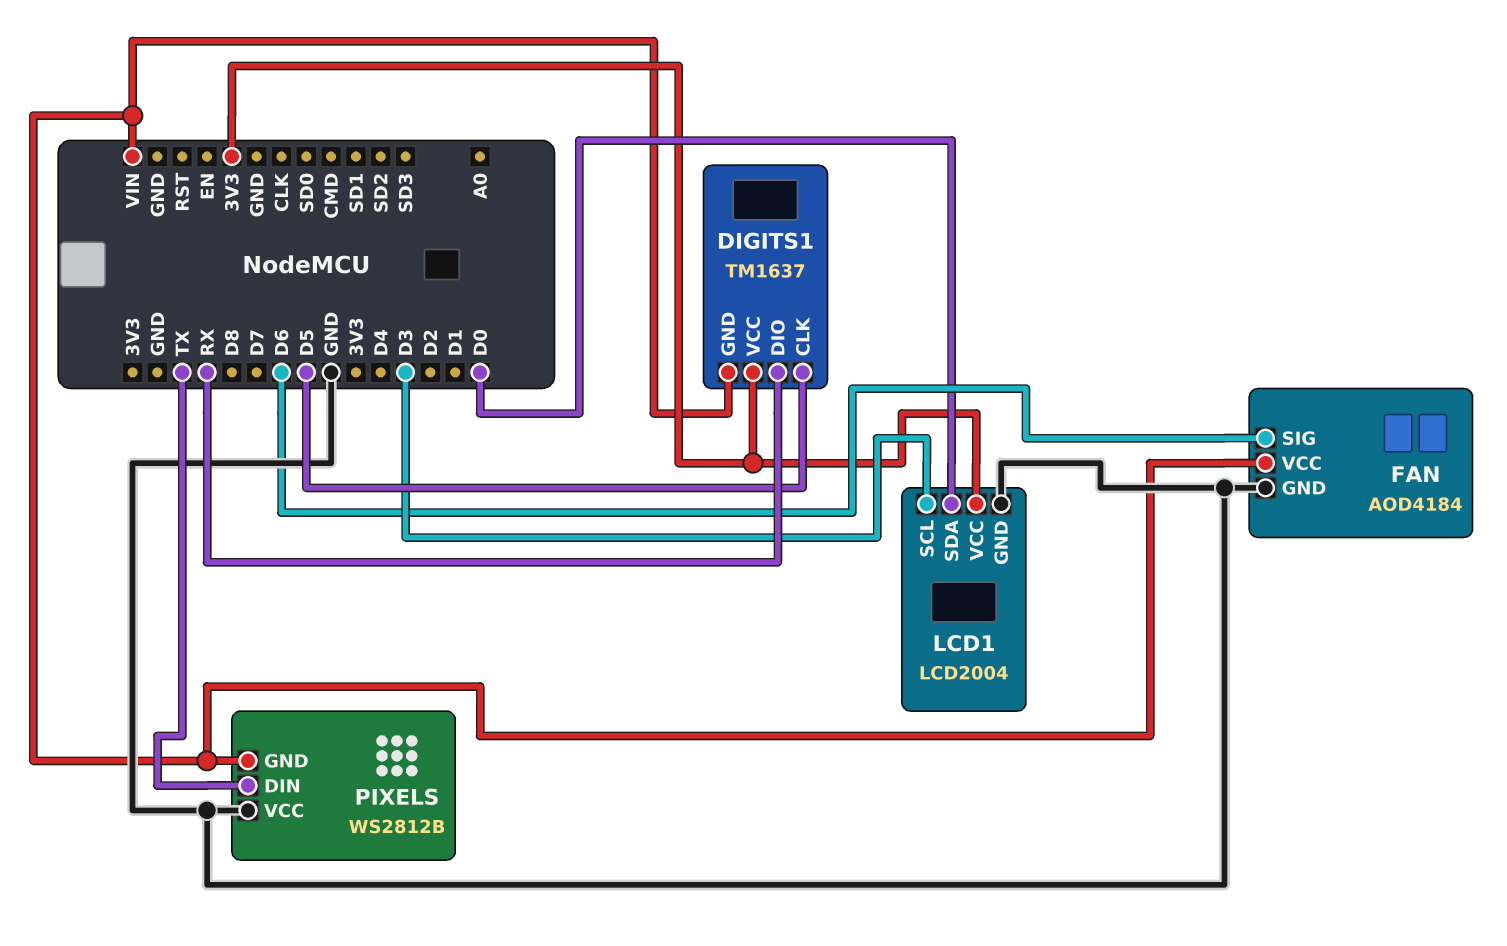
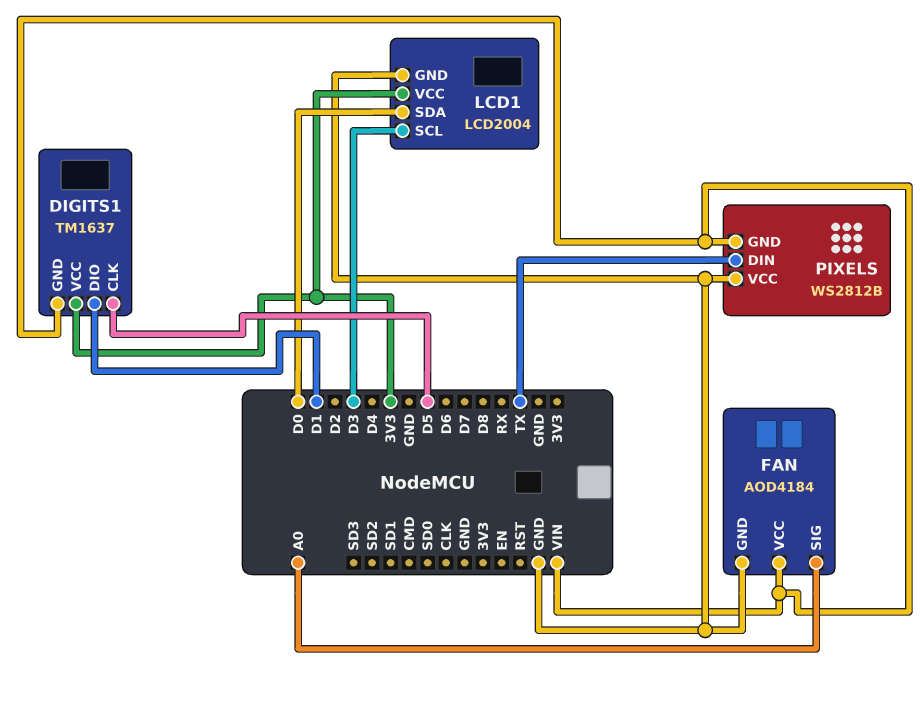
DIGITS1 pin DIO: RX -> D1
FAN pin SIG: D6 -> A0

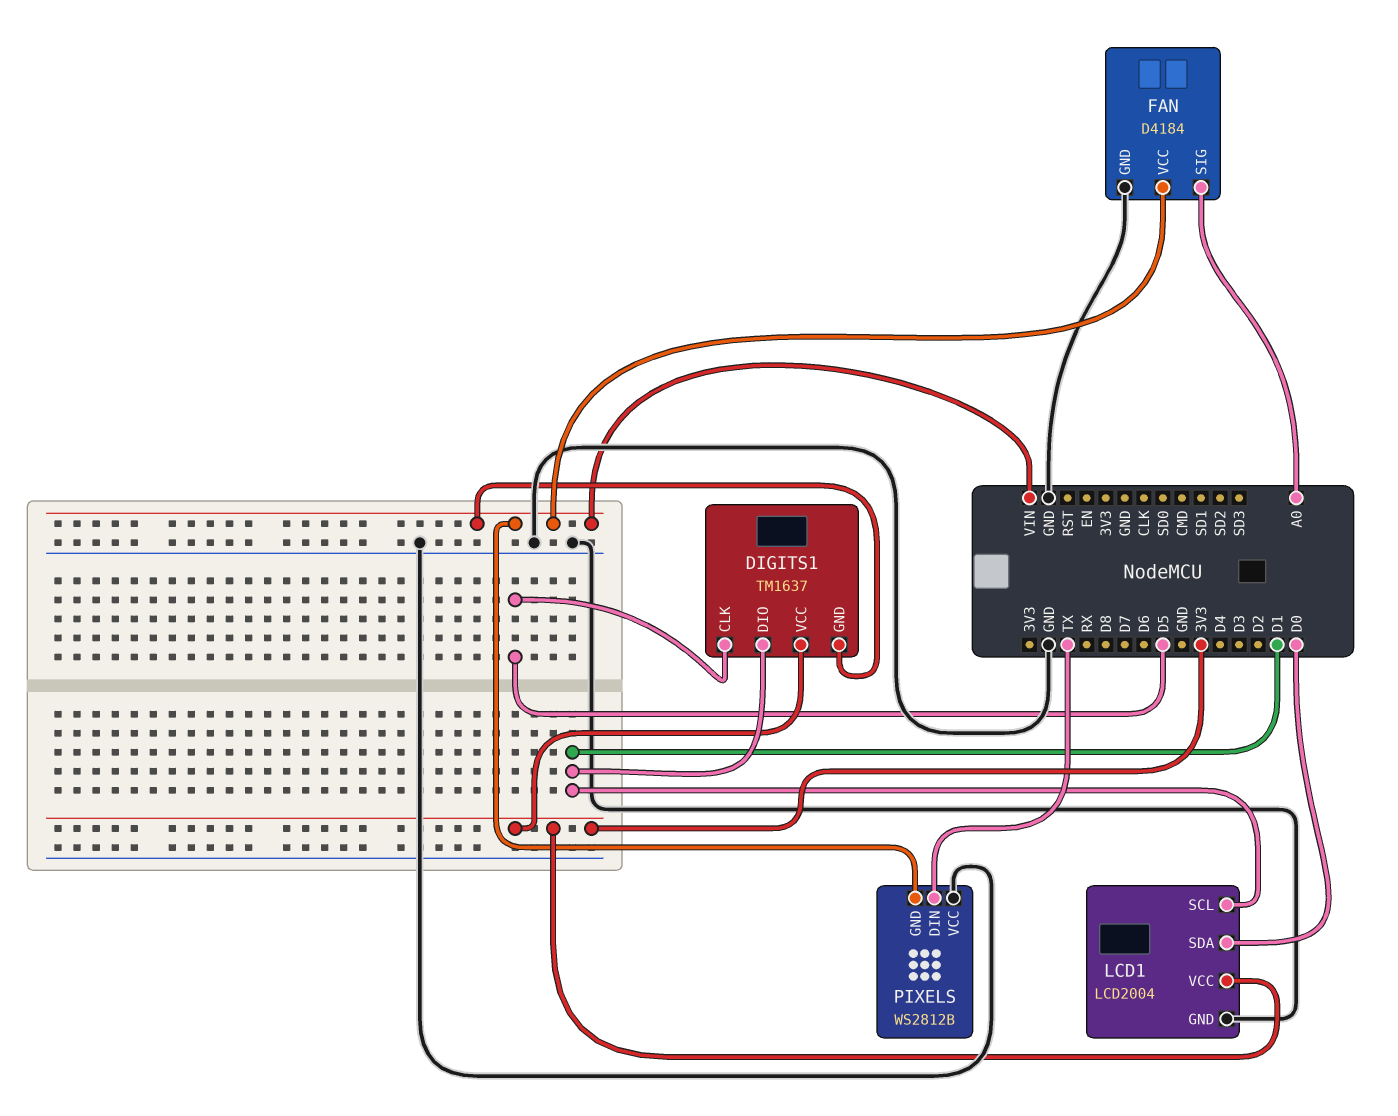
FAN: AOD4184 -> D4184
LCD1 pin SCL: D3 -> D1

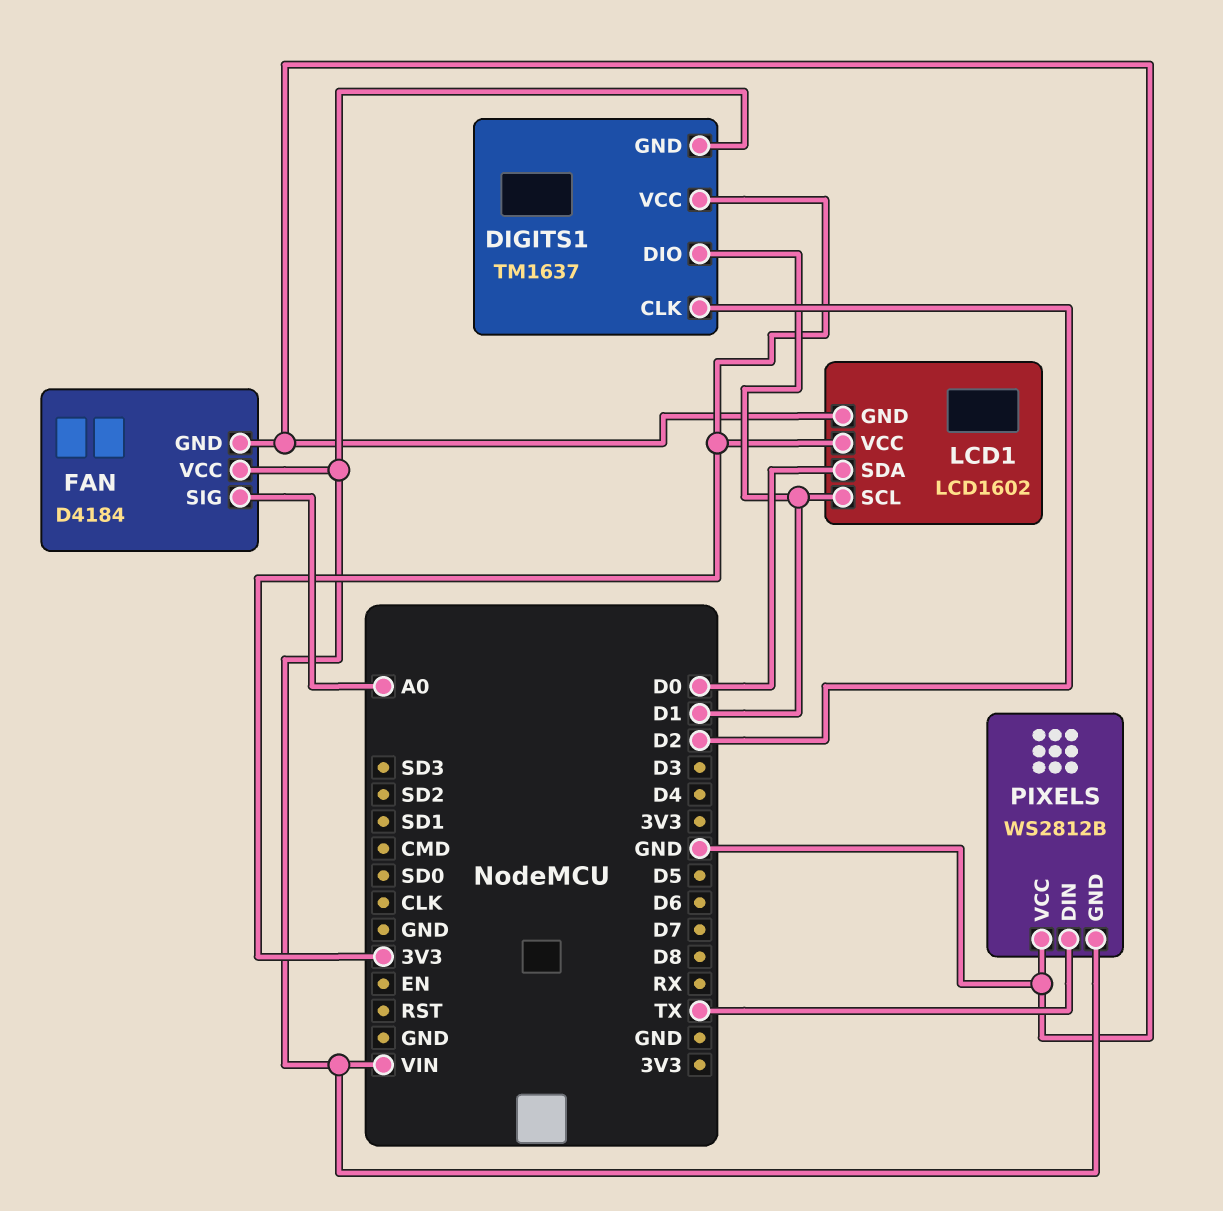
DIGITS1 pin CLK: D5 -> D2
LCD1: LCD2004 -> LCD1602

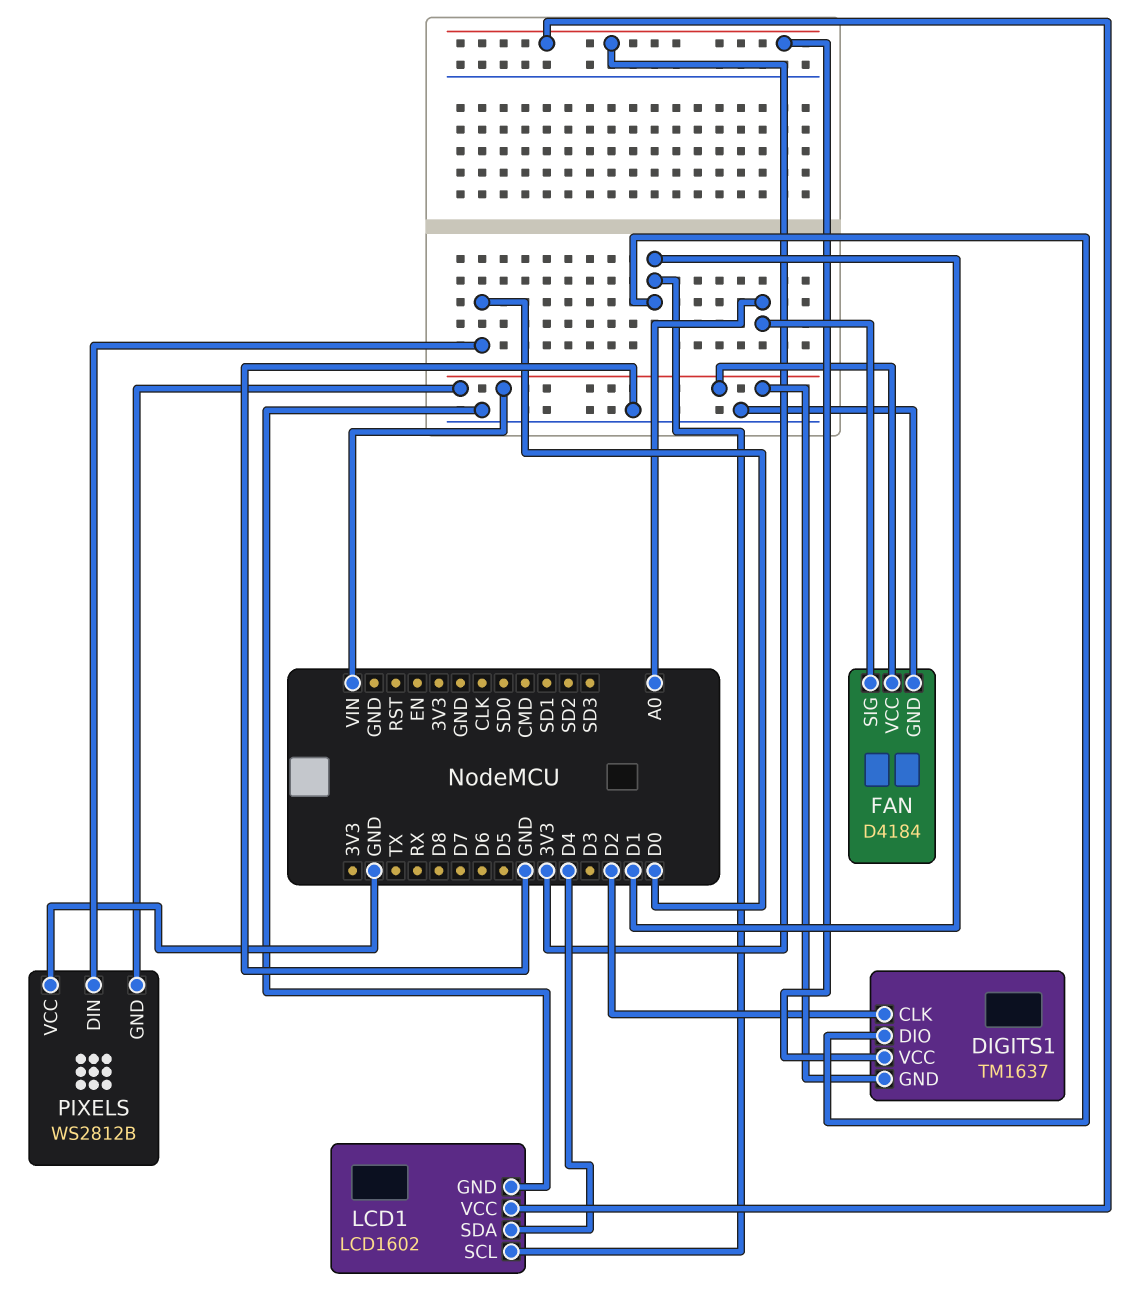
LCD1 pin SDA: D0 -> D4
PIXELS pin DIN: TX -> D0

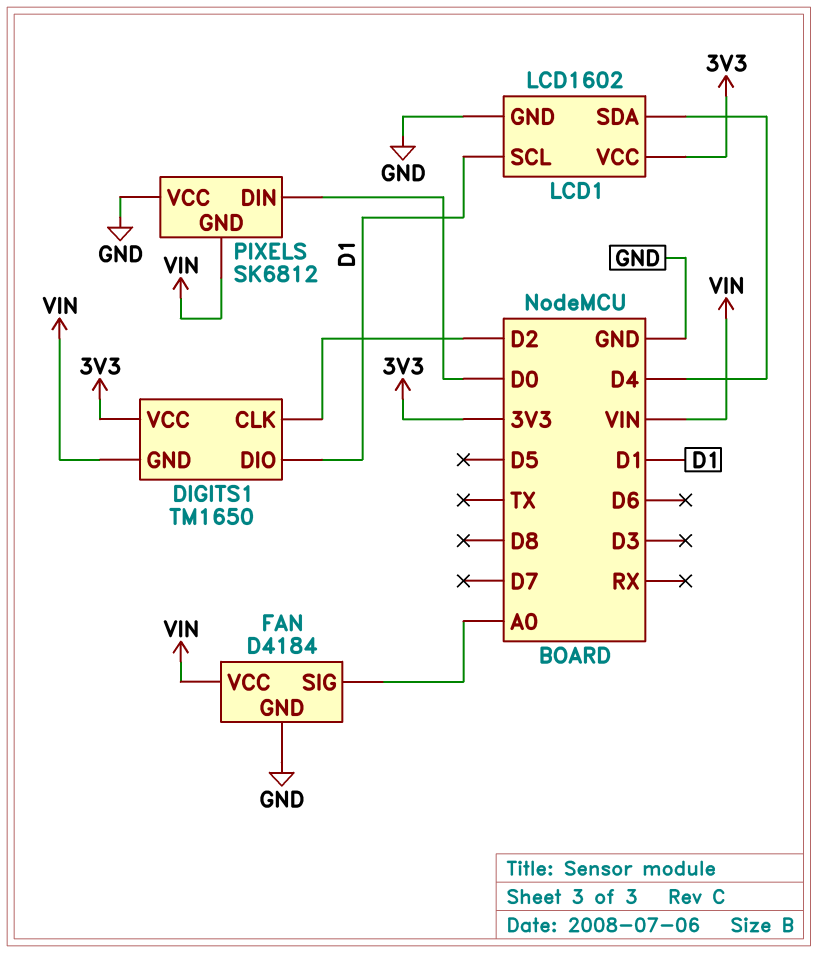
DIGITS1: TM1637 -> TM1650
PIXELS: WS2812B -> SK6812

